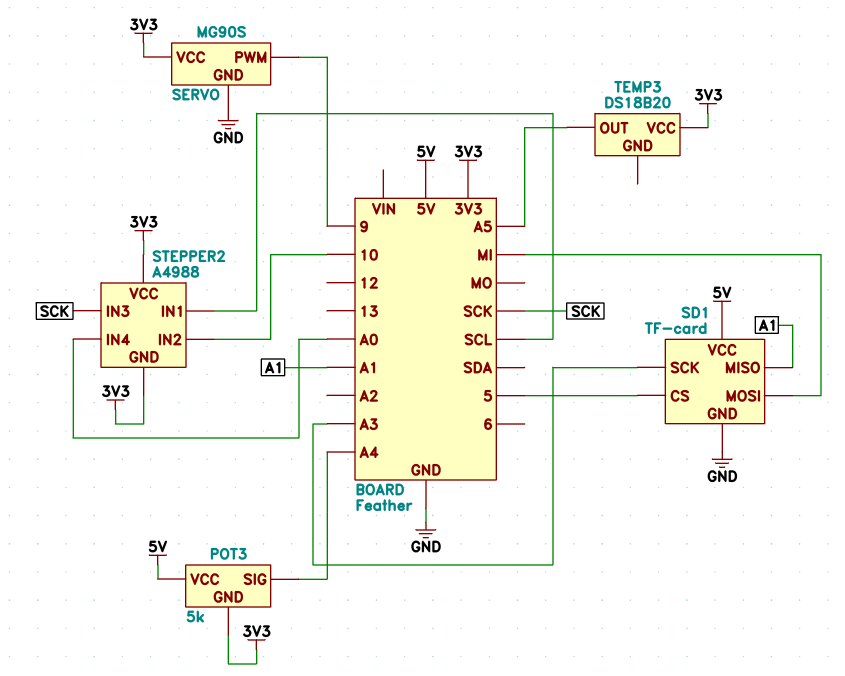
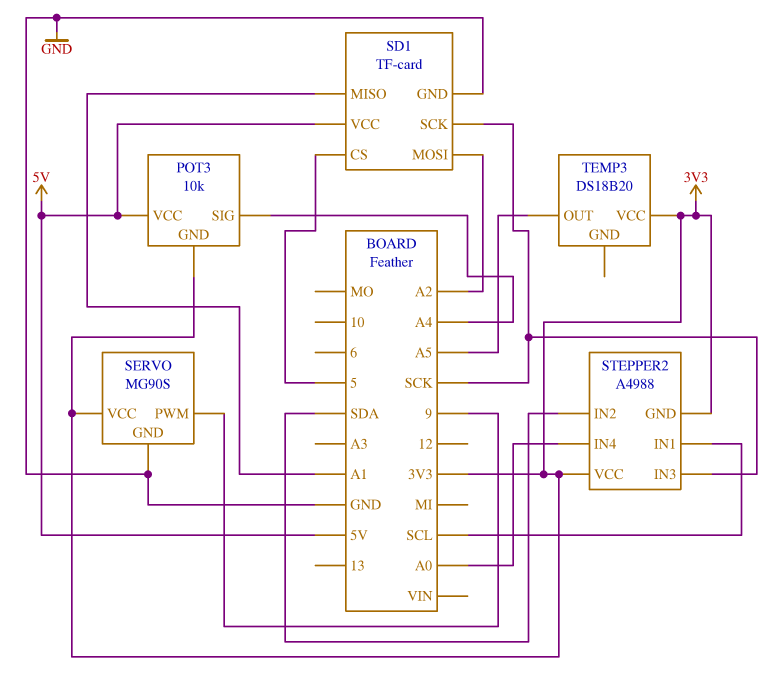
POT3: 5k -> 10k
SD1 pin MOSI: MI -> A2
SD1 pin SCK: A3 -> SCK
STEPPER2 pin IN2: 10 -> SDA

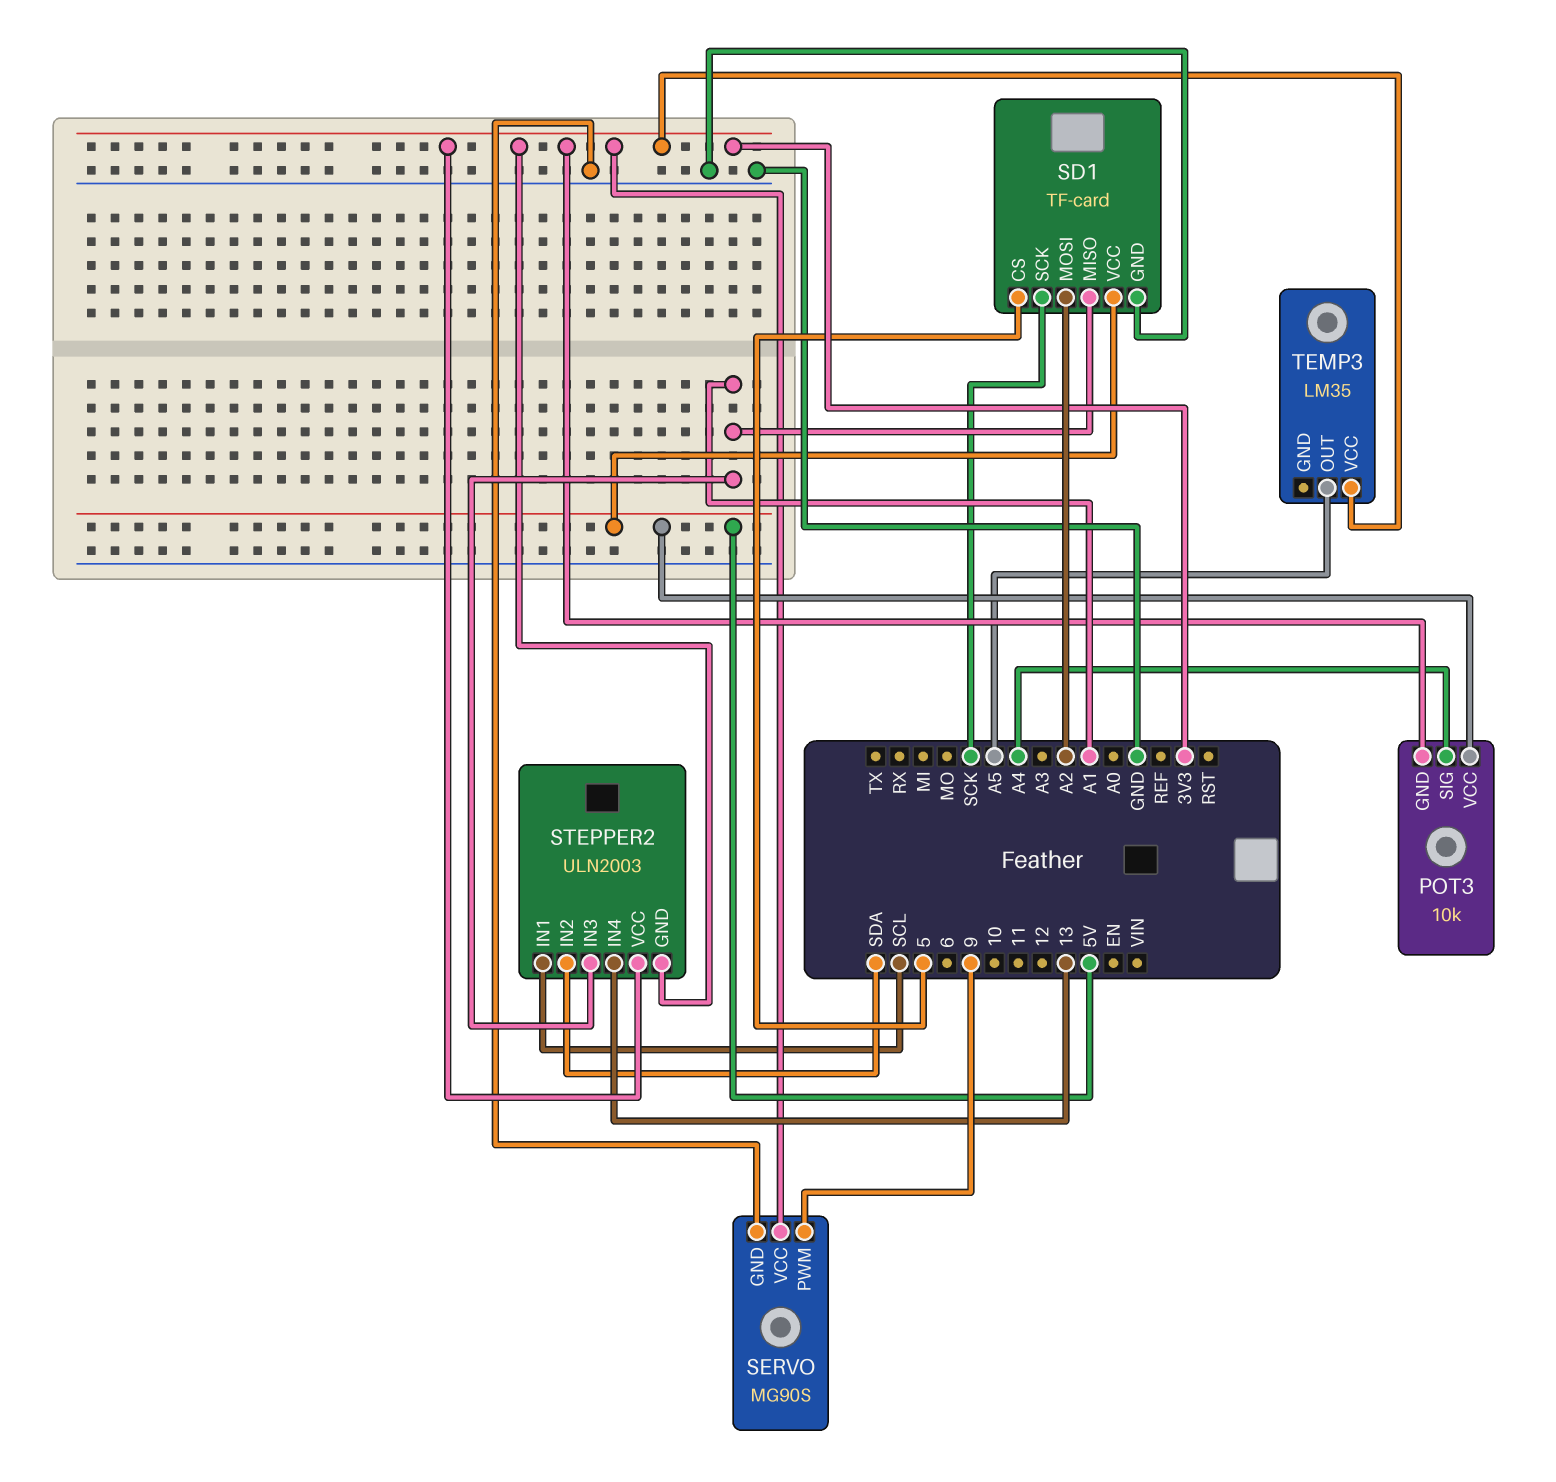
STEPPER2: A4988 -> ULN2003
STEPPER2 pin IN3: SCK -> A1
STEPPER2 pin IN4: A0 -> 13
TEMP3: DS18B20 -> LM35

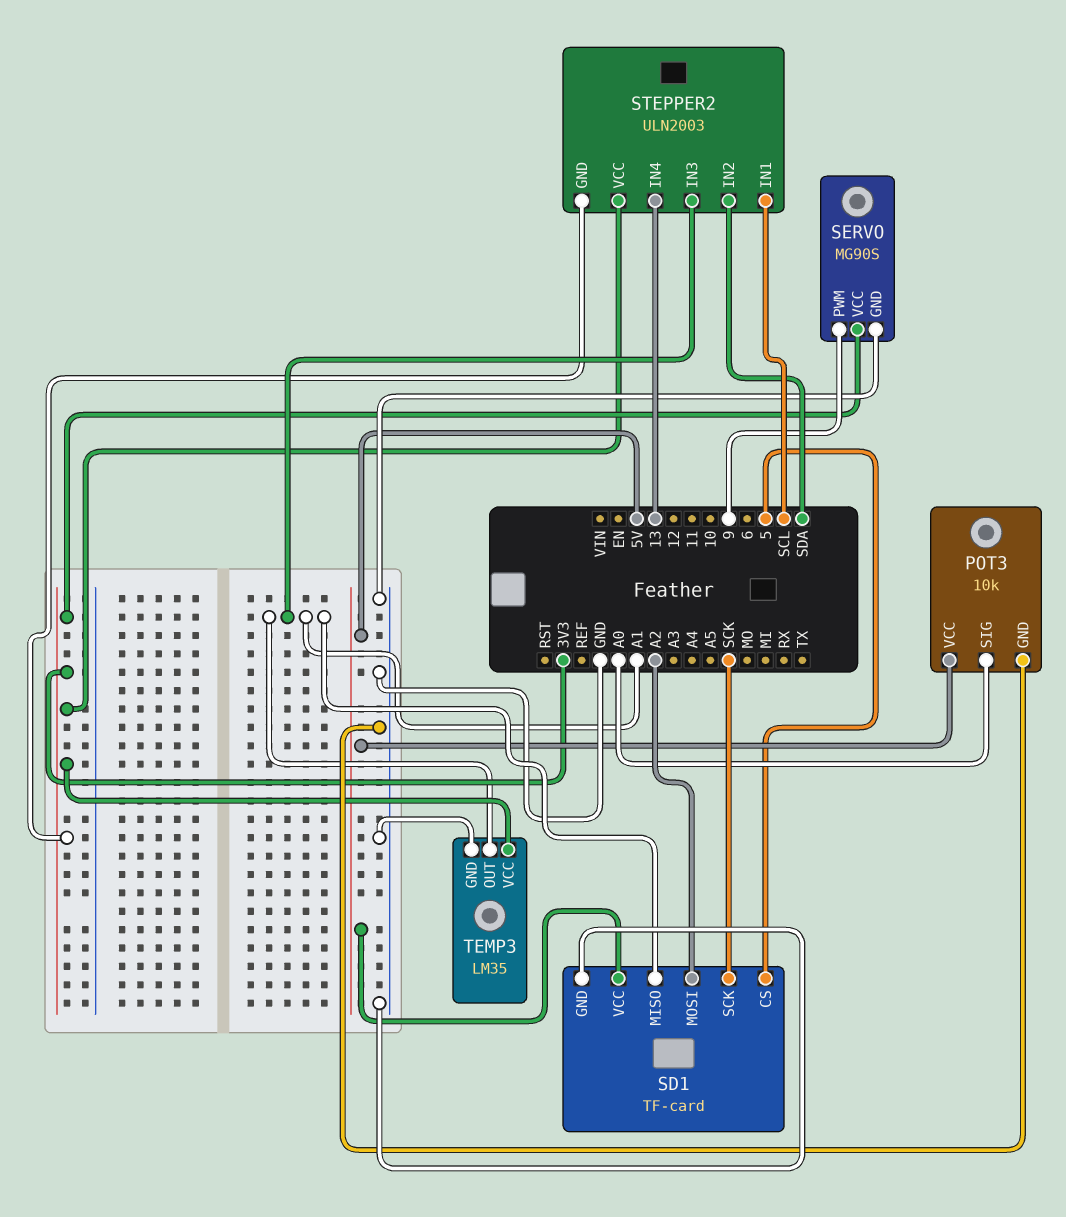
POT3 pin GND: 3V3 -> GND
POT3 pin SIG: A4 -> A0
TEMP3 pin GND: none -> GND
TEMP3 pin OUT: A5 -> A1

